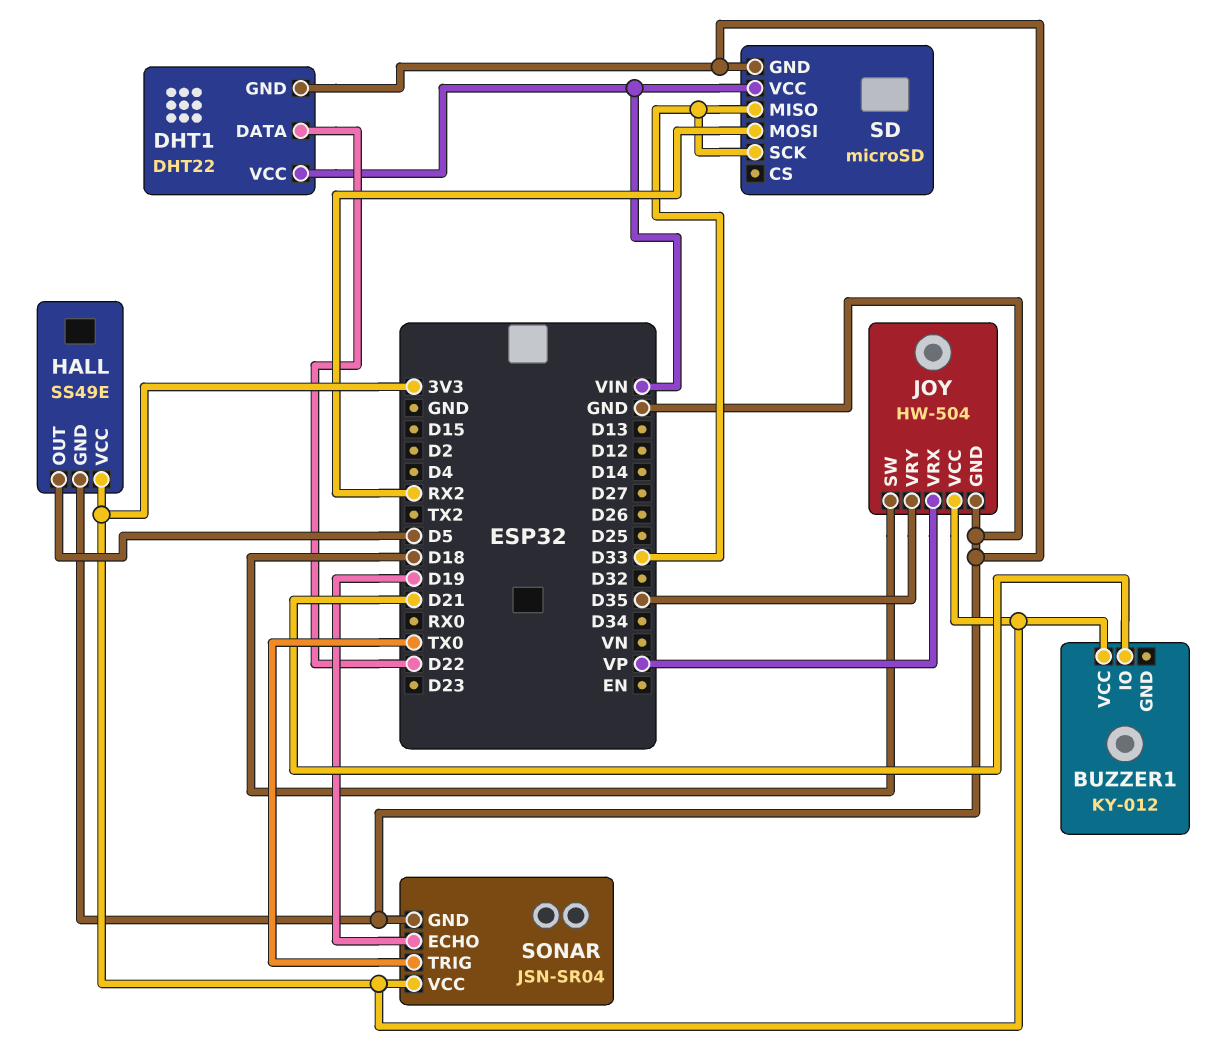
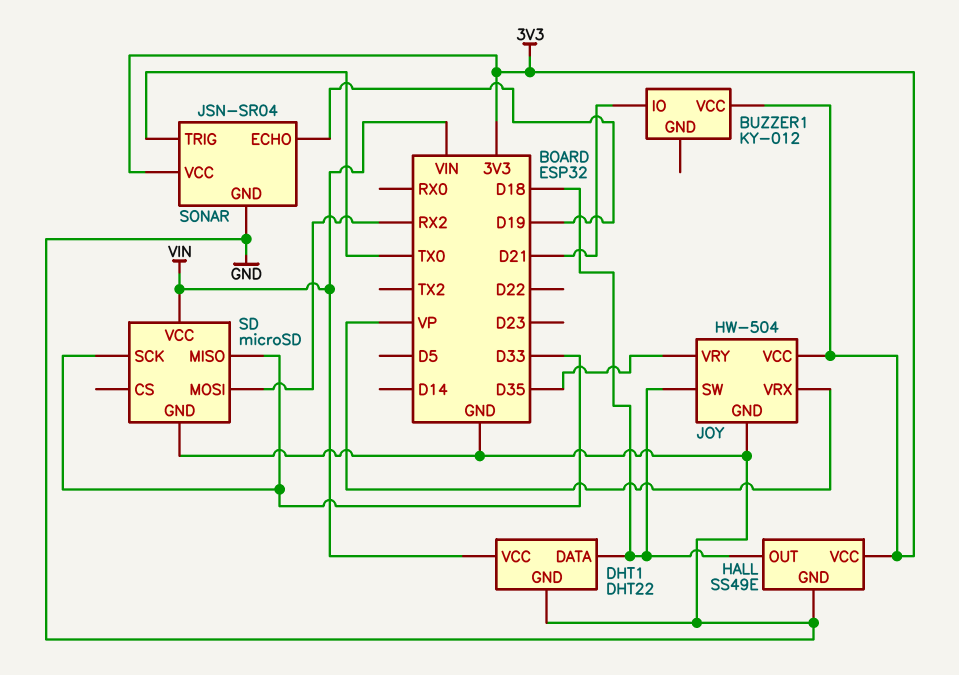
DHT1 pin DATA: D22 -> D18
HALL pin OUT: D5 -> D18

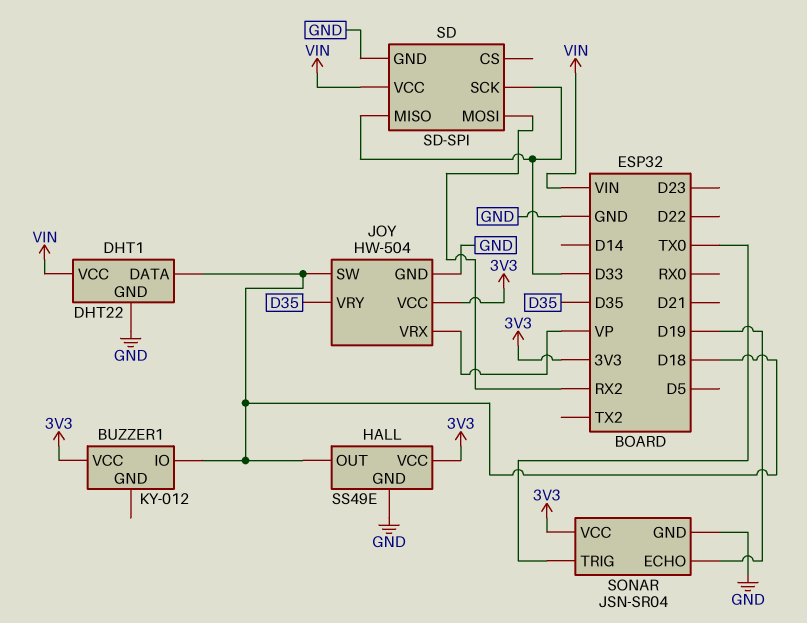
BUZZER1 pin IO: D21 -> D18
SD: microSD -> SD-SPI

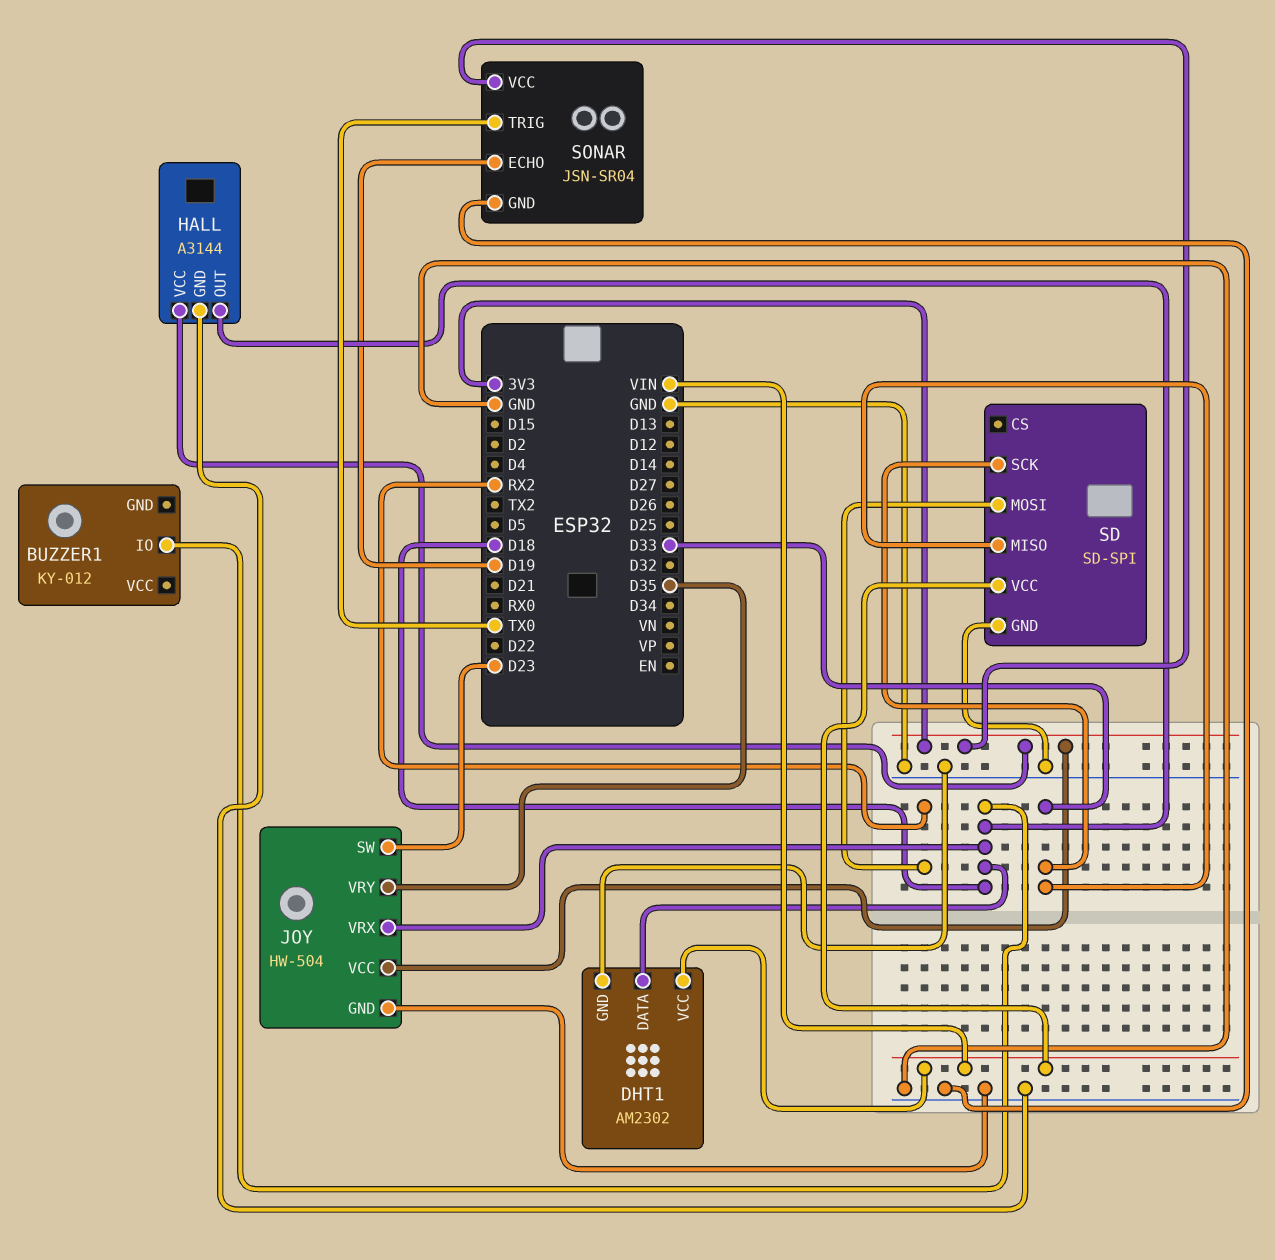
BUZZER1 pin VCC: 3V3 -> none
DHT1: DHT22 -> AM2302
HALL: SS49E -> A3144
JOY pin SW: D18 -> D23
JOY pin VRX: VP -> D18

